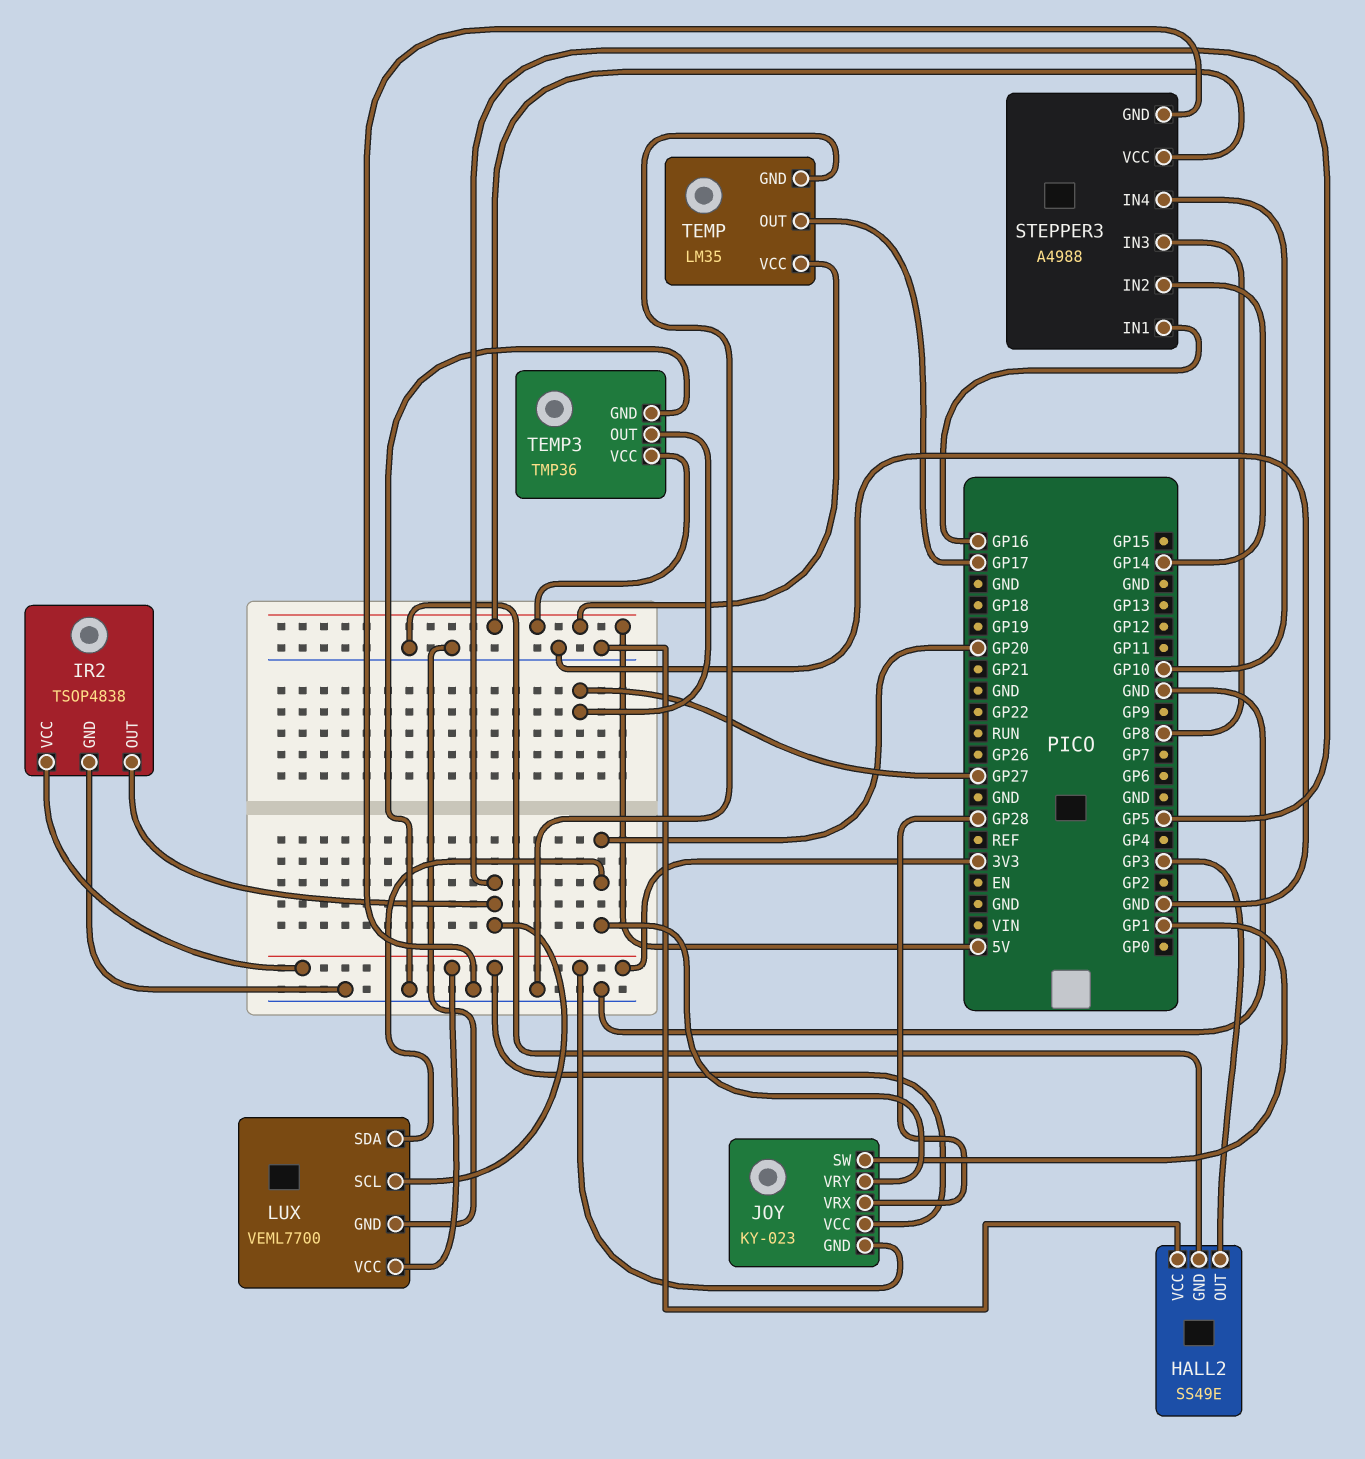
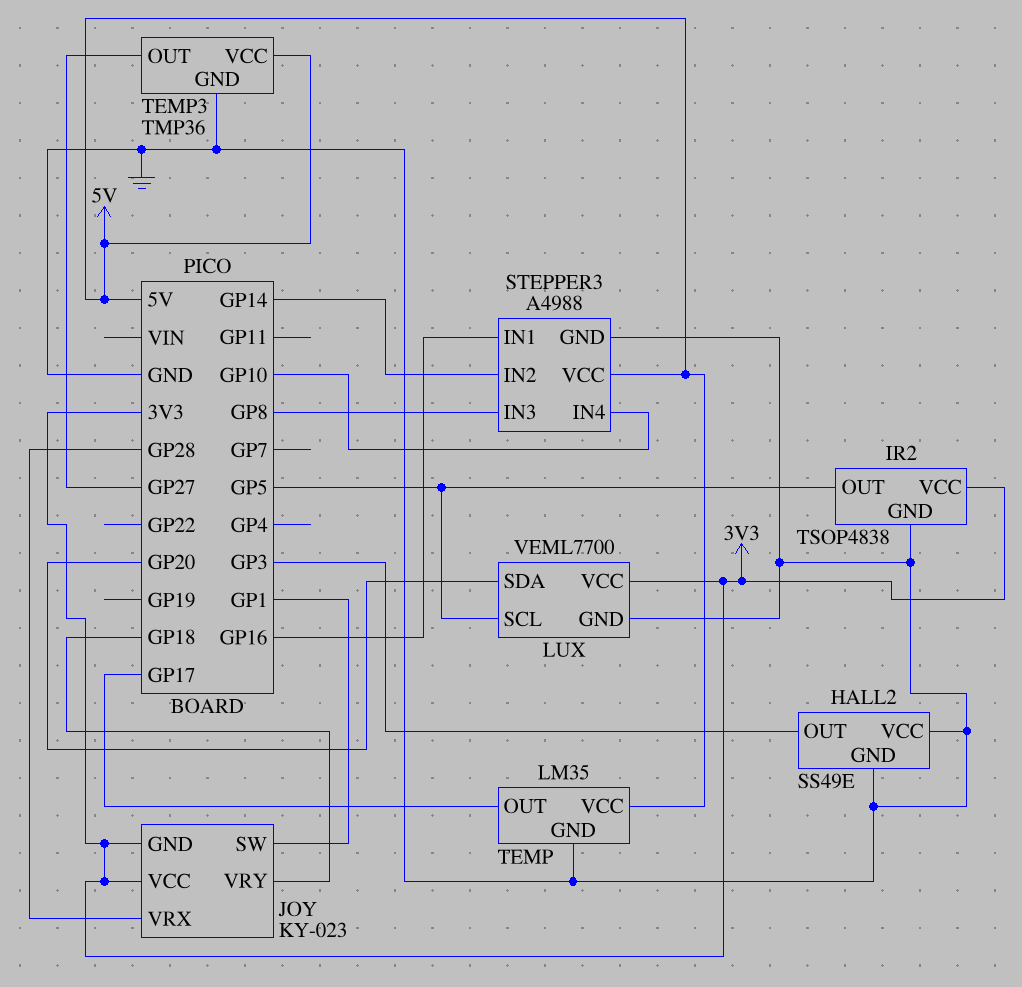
JOY pin VRY: GP20 -> GP18

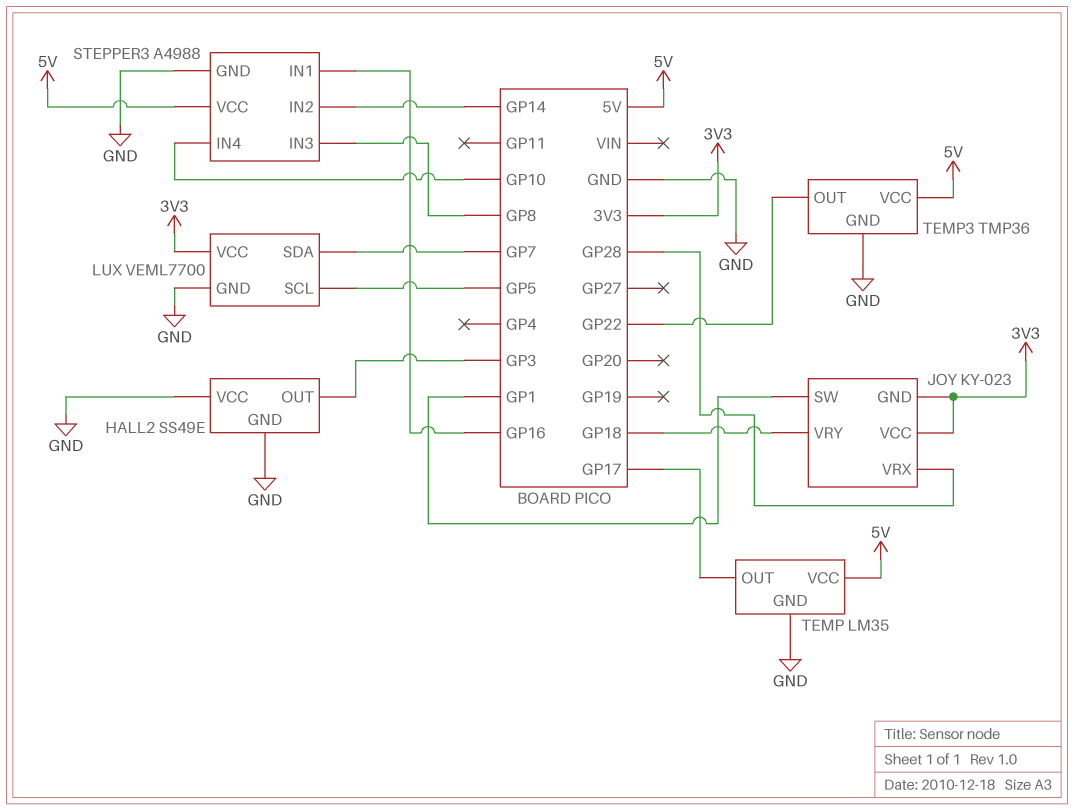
IR2: TSOP4838 -> none
IR2 pin GND: GND -> none
IR2 pin OUT: GP5 -> none
IR2 pin VCC: 3V3 -> none
LUX pin SDA: GP20 -> GP7
TEMP3 pin OUT: GP27 -> GP22

